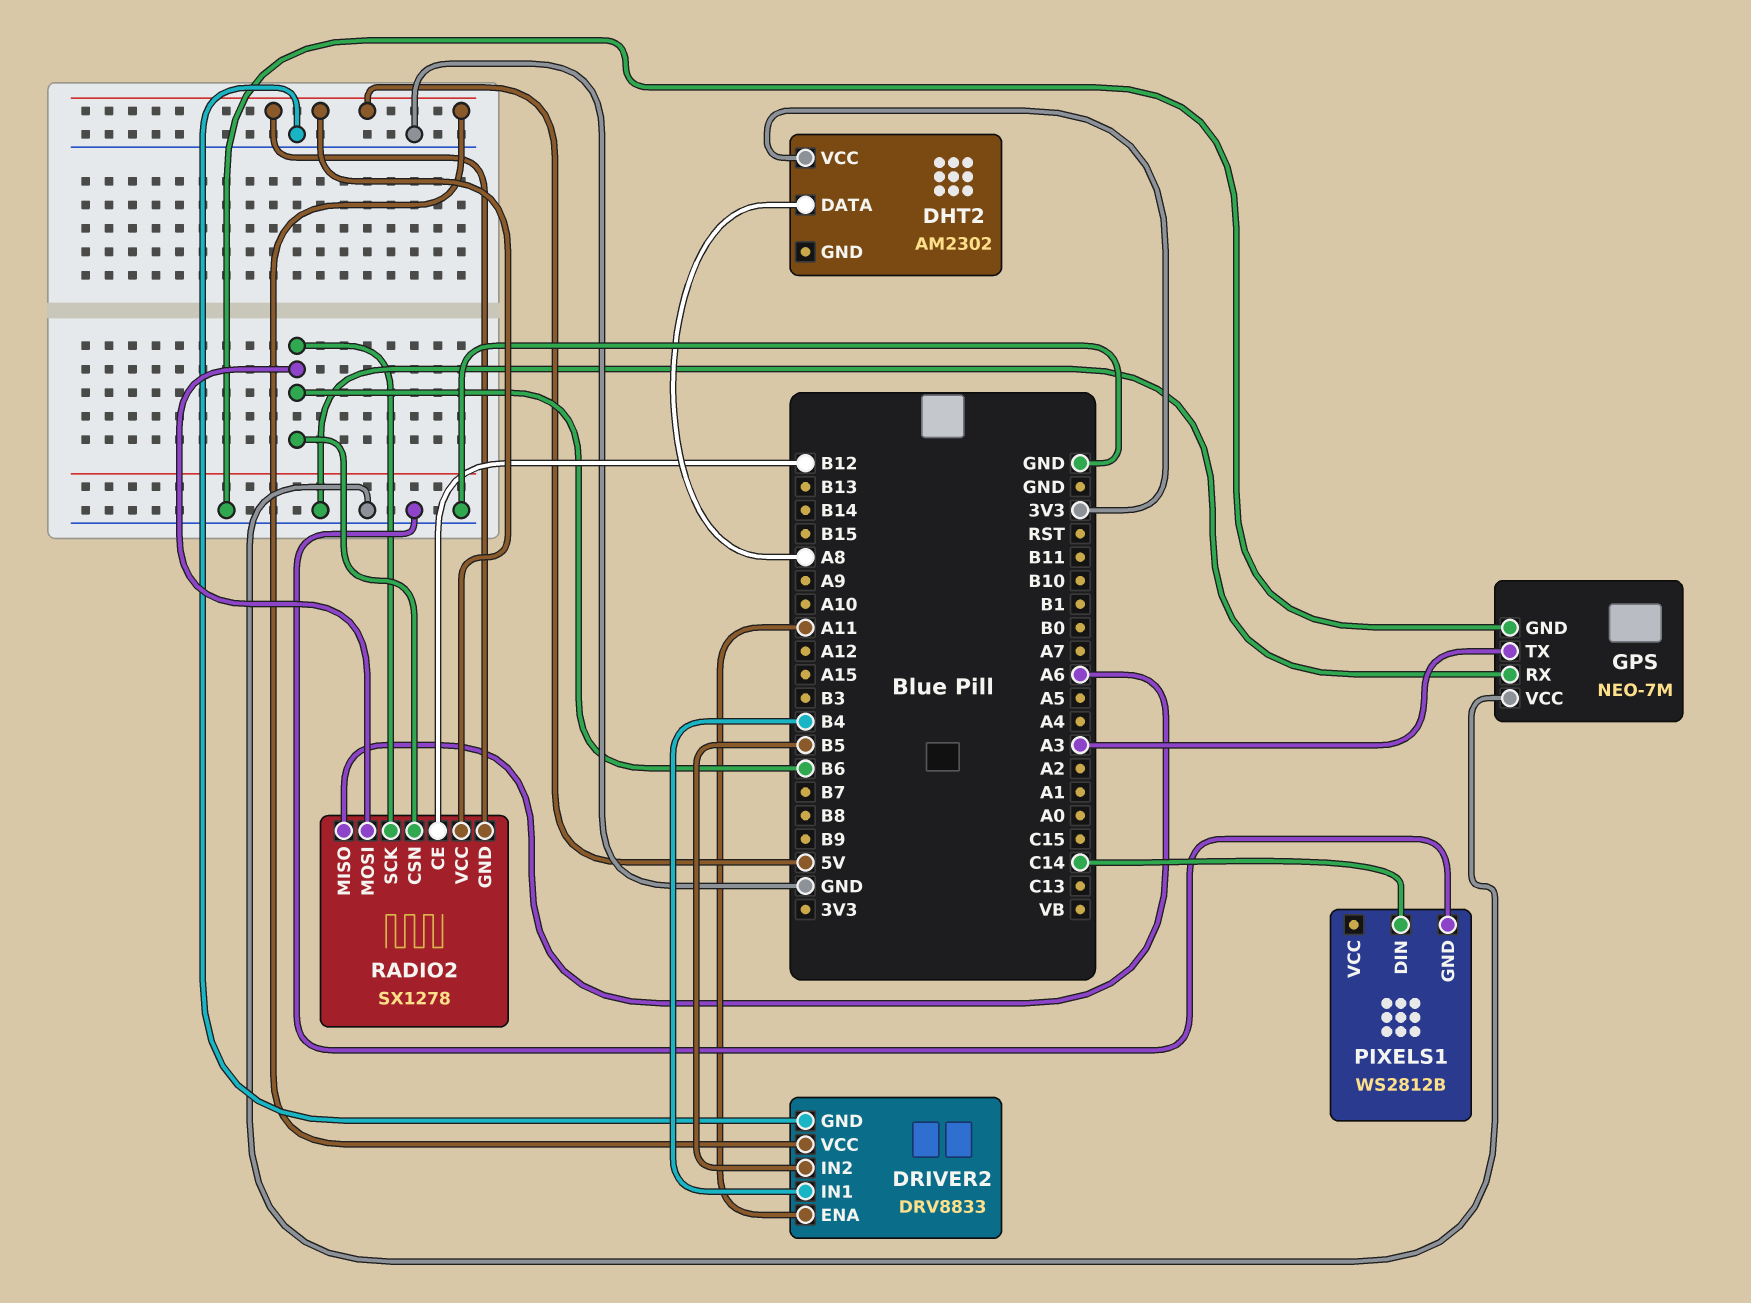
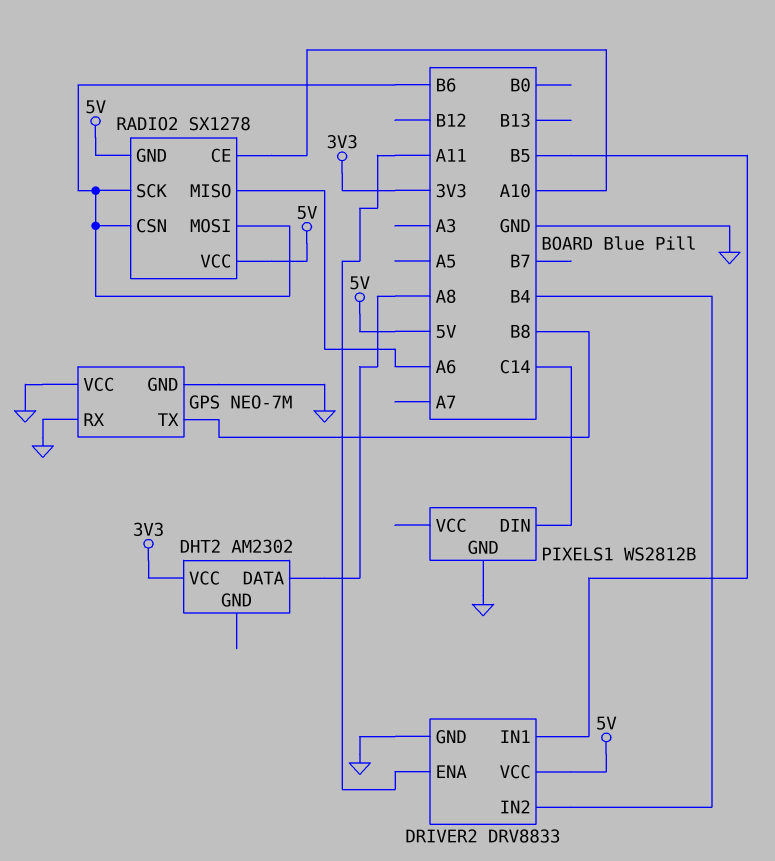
DRIVER2 pin IN1: B4 -> B5
DRIVER2 pin IN2: B5 -> B4
GPS pin TX: A3 -> B8
RADIO2 pin CE: B12 -> A10

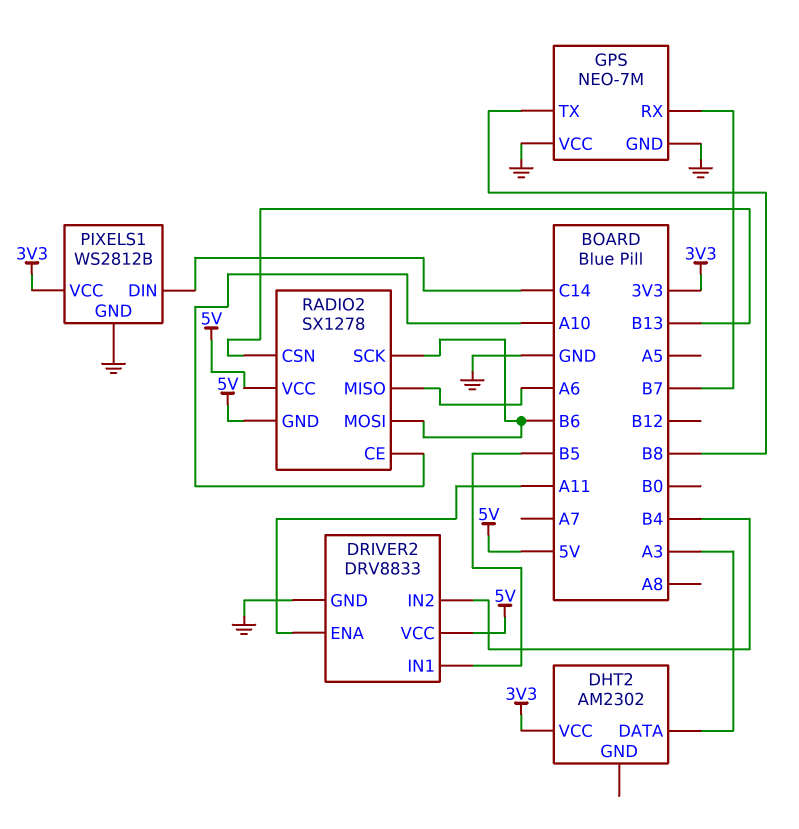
DHT2 pin DATA: A8 -> A3
GPS pin RX: GND -> B7
PIXELS1 pin VCC: none -> 3V3
RADIO2 pin CSN: B6 -> B13

